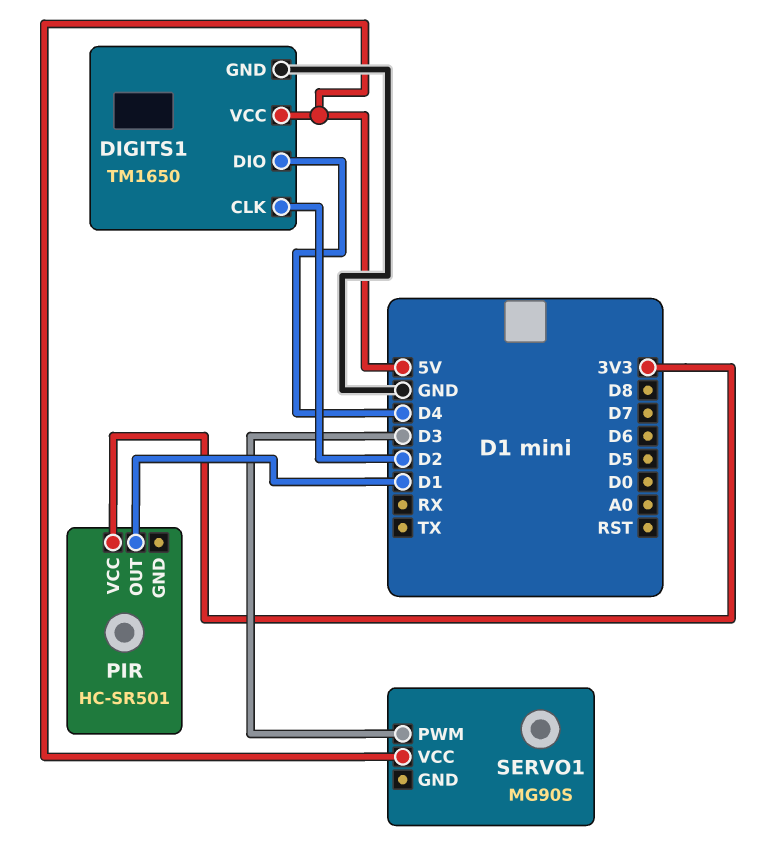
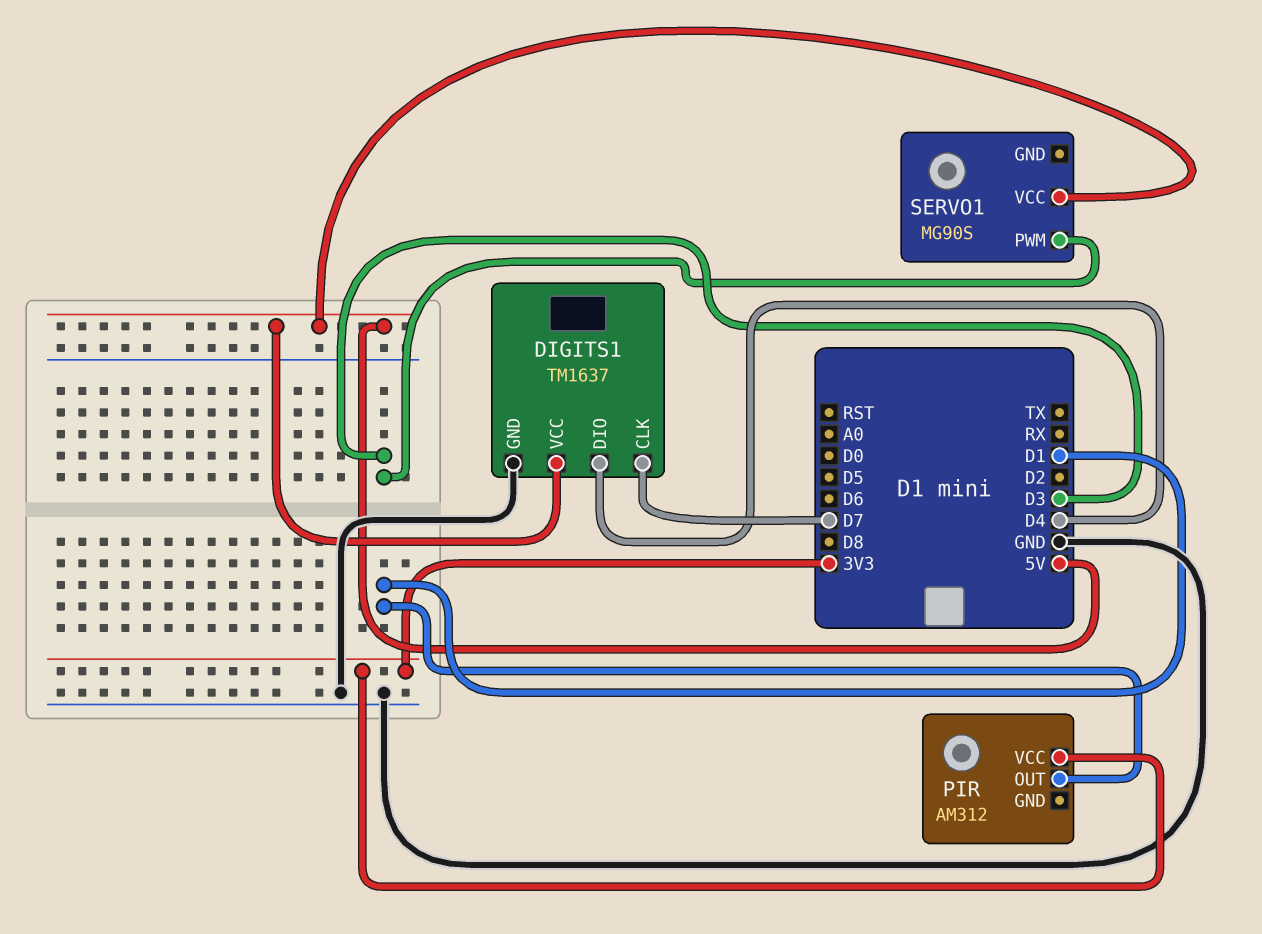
DIGITS1: TM1650 -> TM1637
DIGITS1 pin CLK: D2 -> D7
PIR: HC-SR501 -> AM312

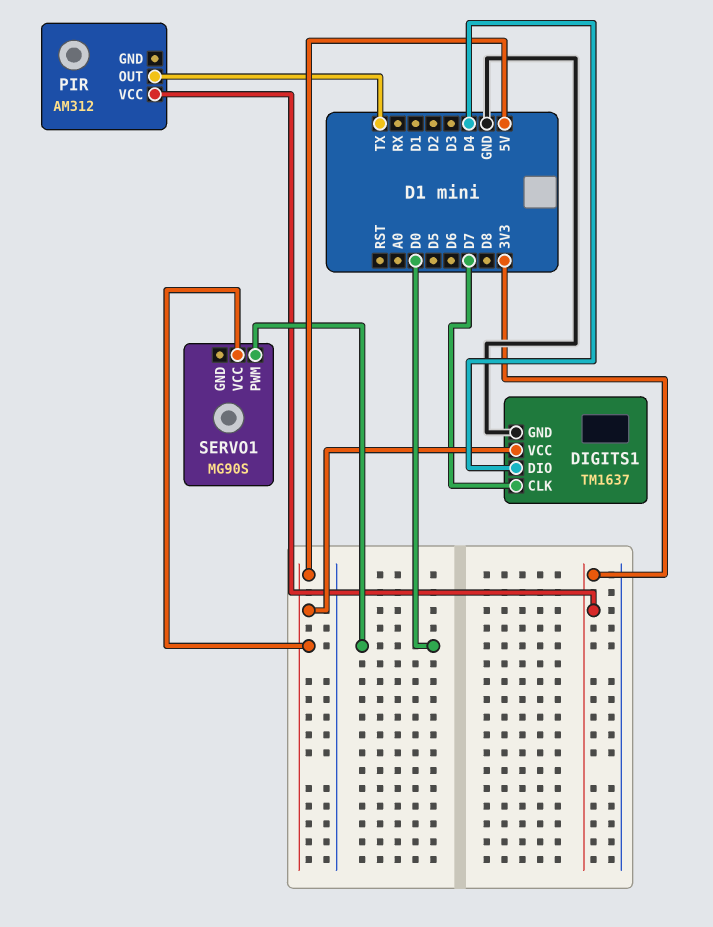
PIR pin OUT: D1 -> TX
SERVO1 pin PWM: D3 -> D0

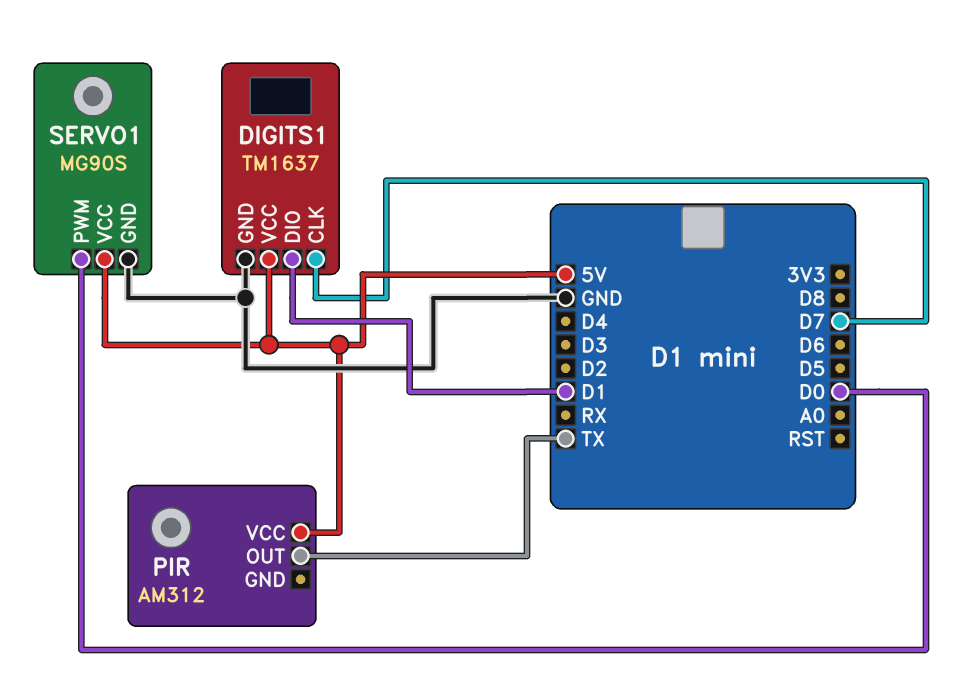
DIGITS1 pin DIO: D4 -> D1
PIR pin VCC: 3V3 -> 5V
SERVO1 pin GND: none -> GND

